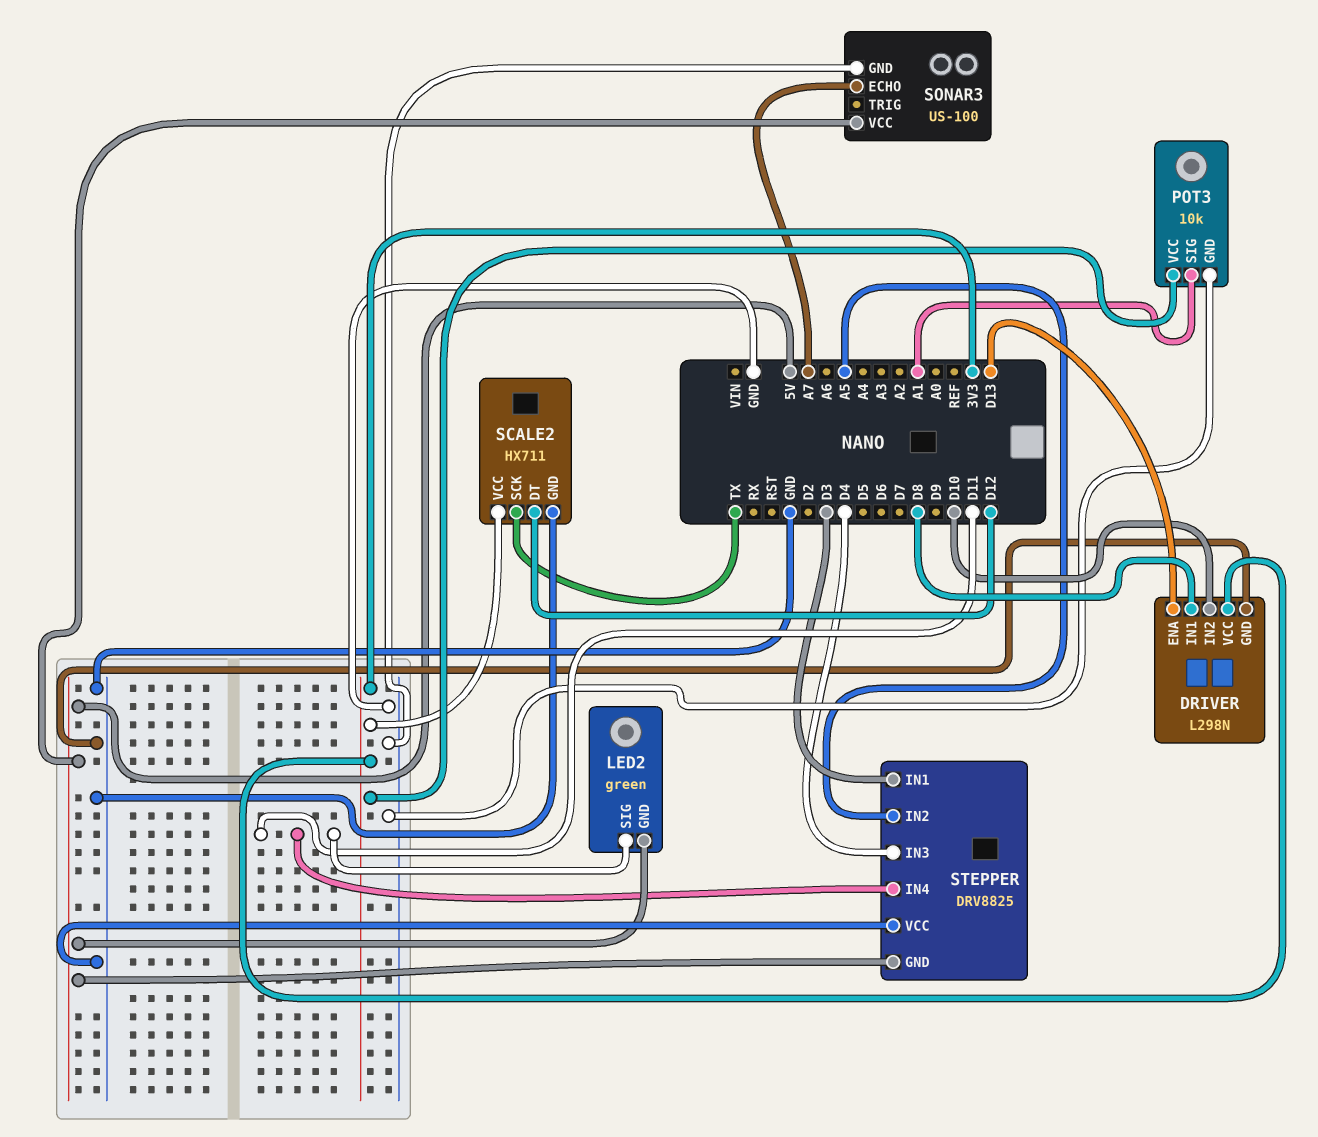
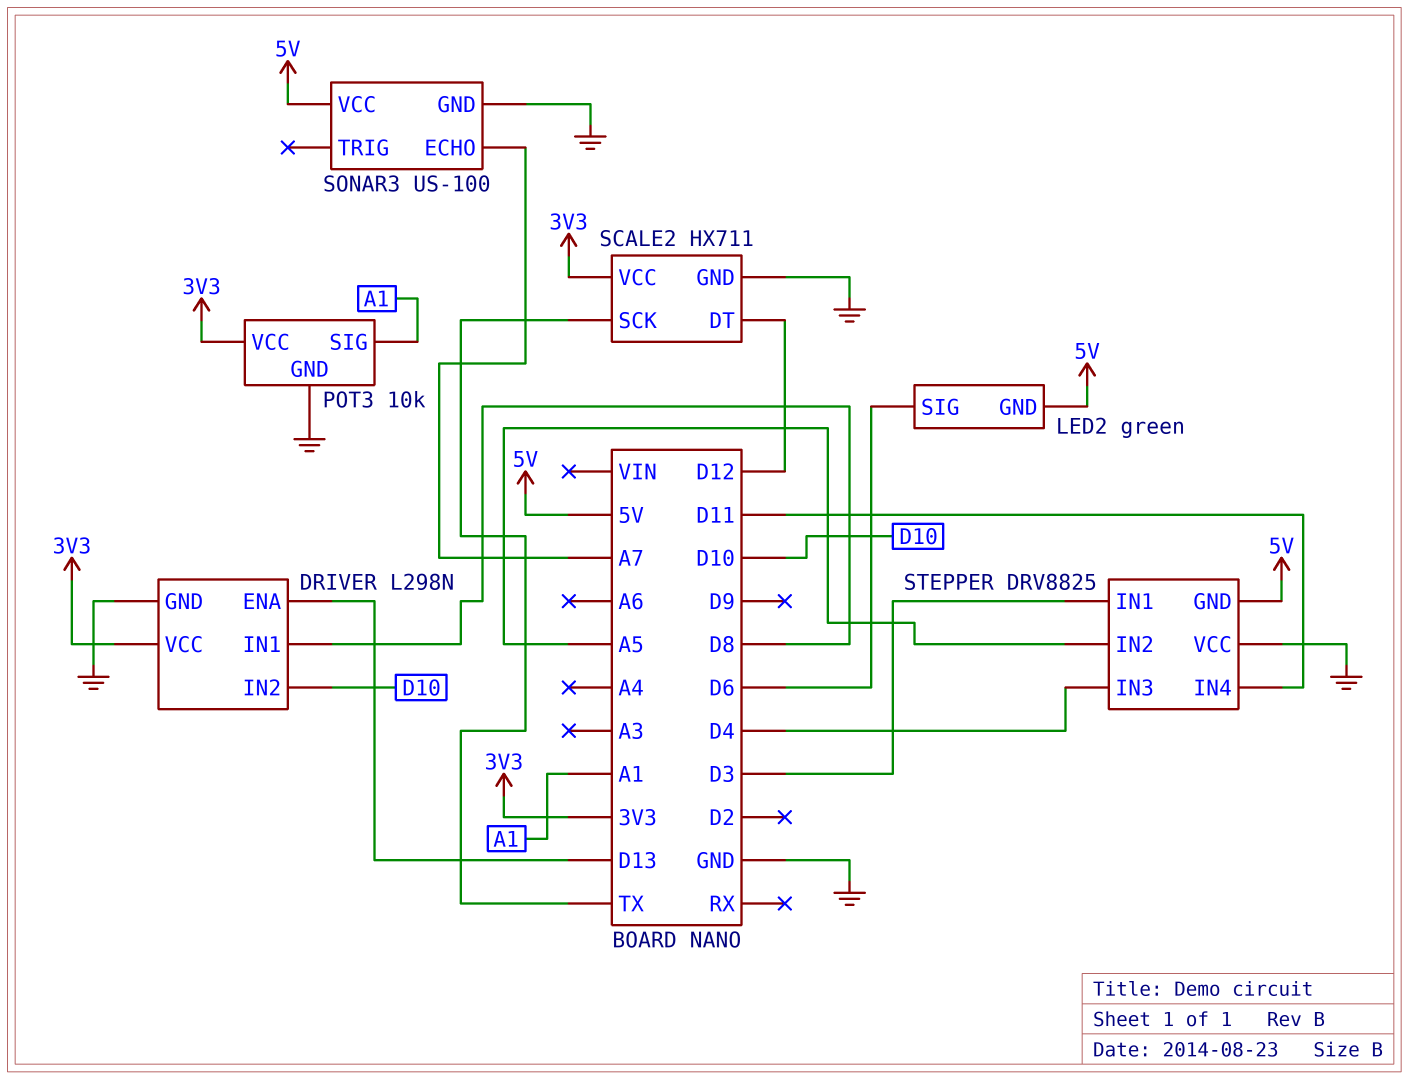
LED2 pin SIG: D11 -> D6

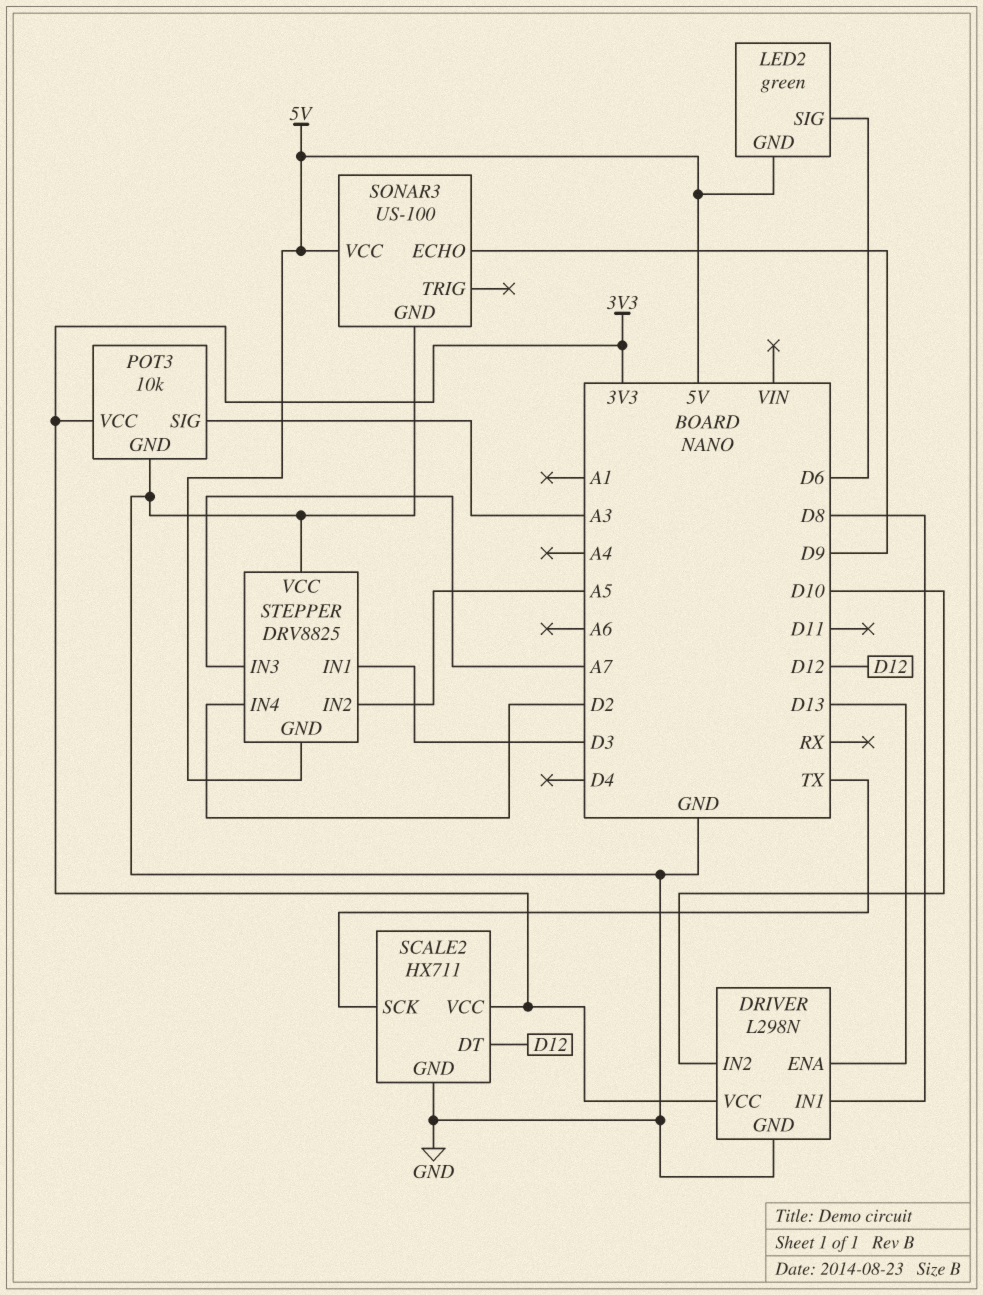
POT3 pin SIG: A1 -> A3
SONAR3 pin ECHO: A7 -> D9
STEPPER pin IN3: D4 -> A7
STEPPER pin IN4: D11 -> D2

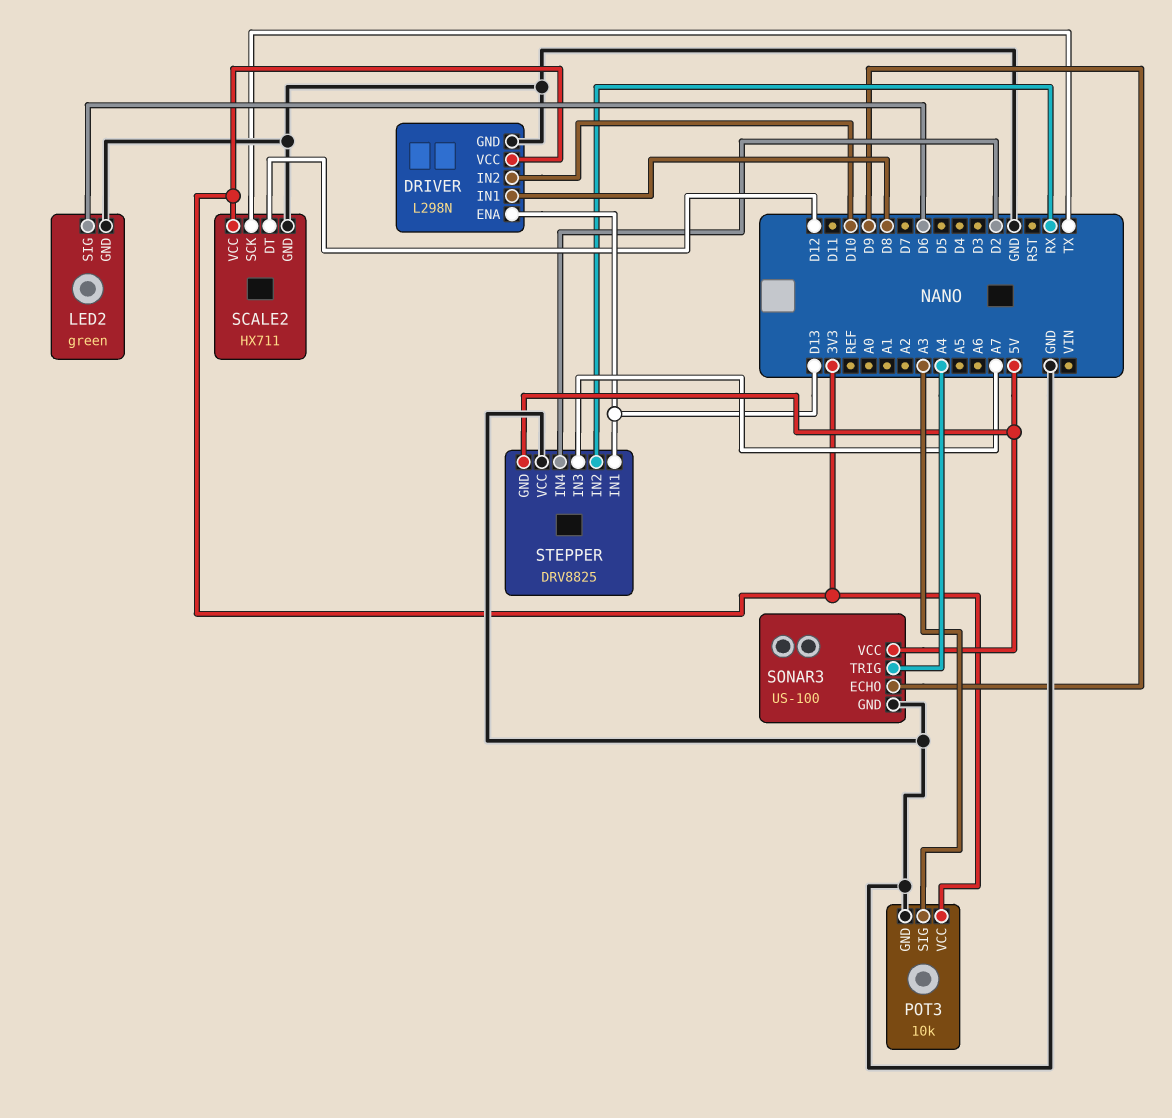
LED2 pin GND: 5V -> GND
SONAR3 pin TRIG: none -> A4
STEPPER pin IN1: D3 -> D13
STEPPER pin IN2: A5 -> RX

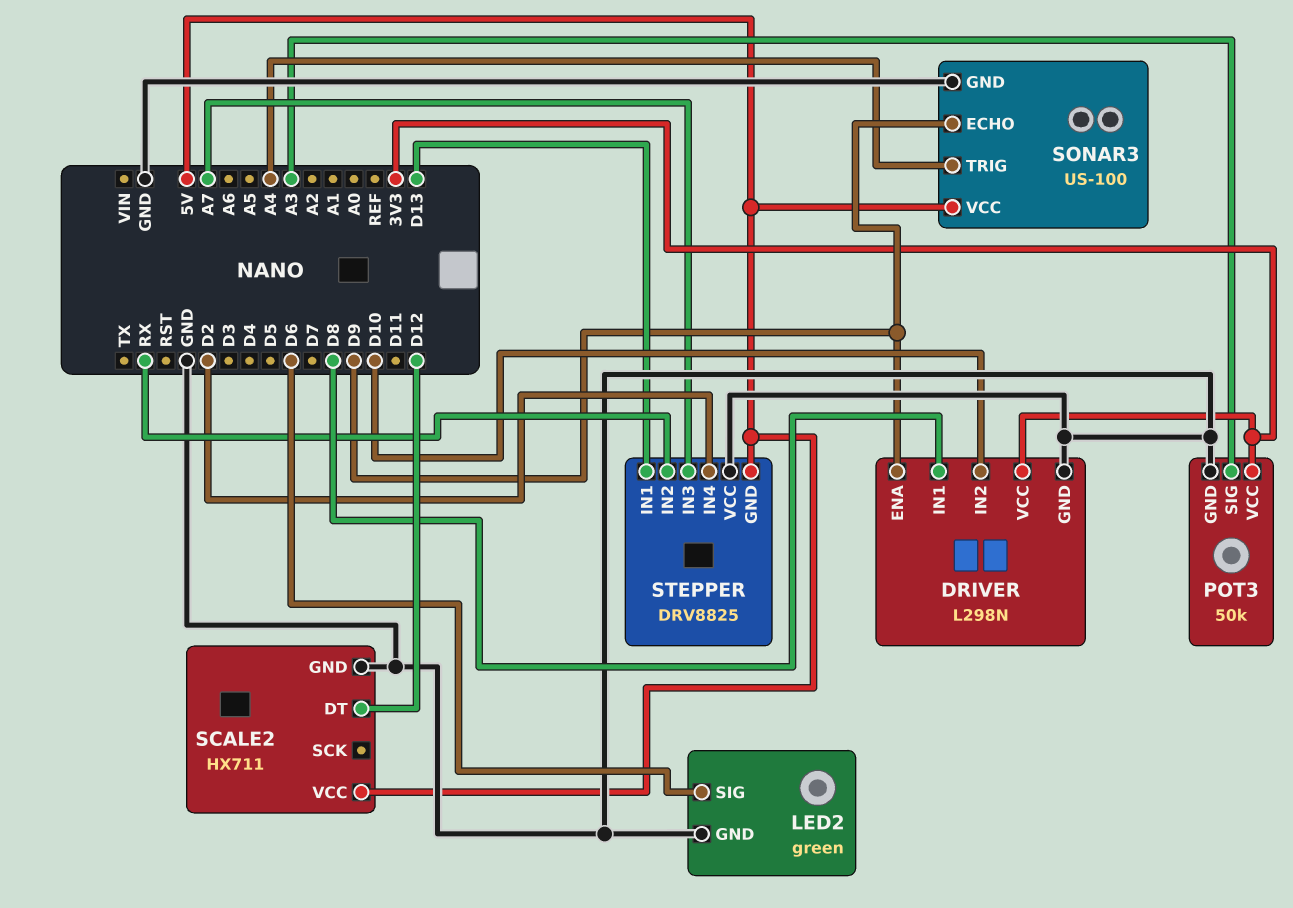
DRIVER pin ENA: D13 -> D9
POT3: 10k -> 50k
SCALE2 pin SCK: TX -> none
SCALE2 pin VCC: 3V3 -> 5V

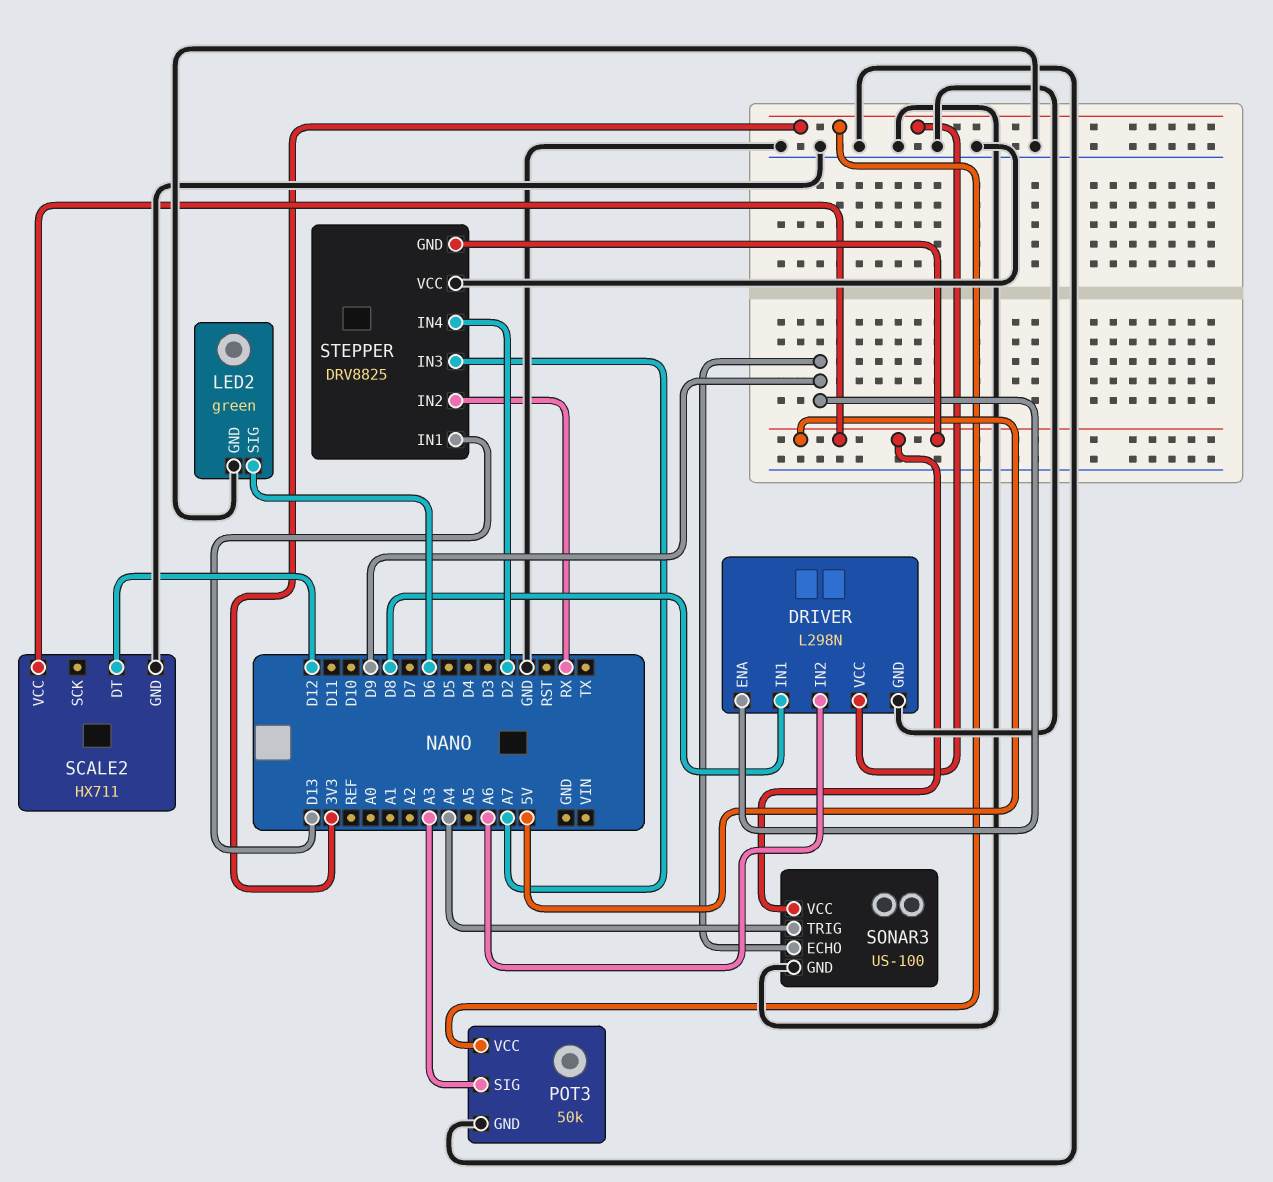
DRIVER pin IN2: D10 -> A6

